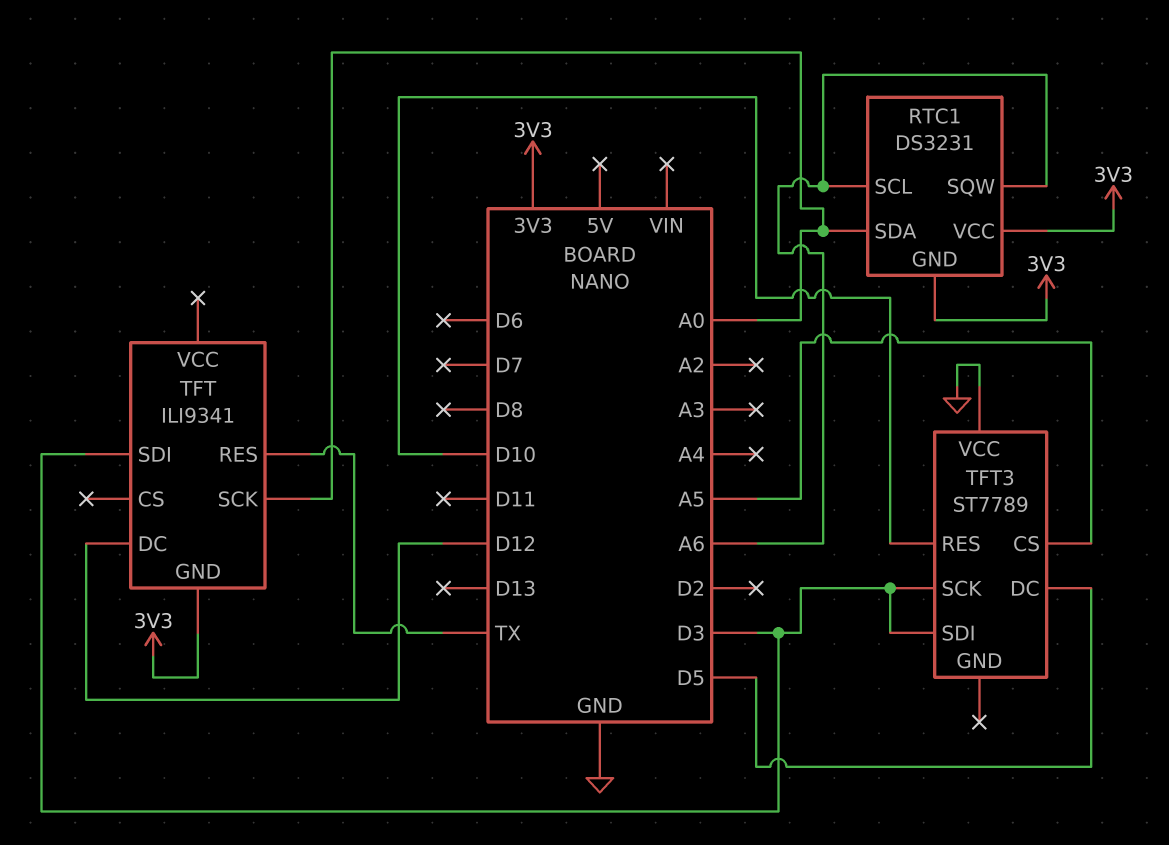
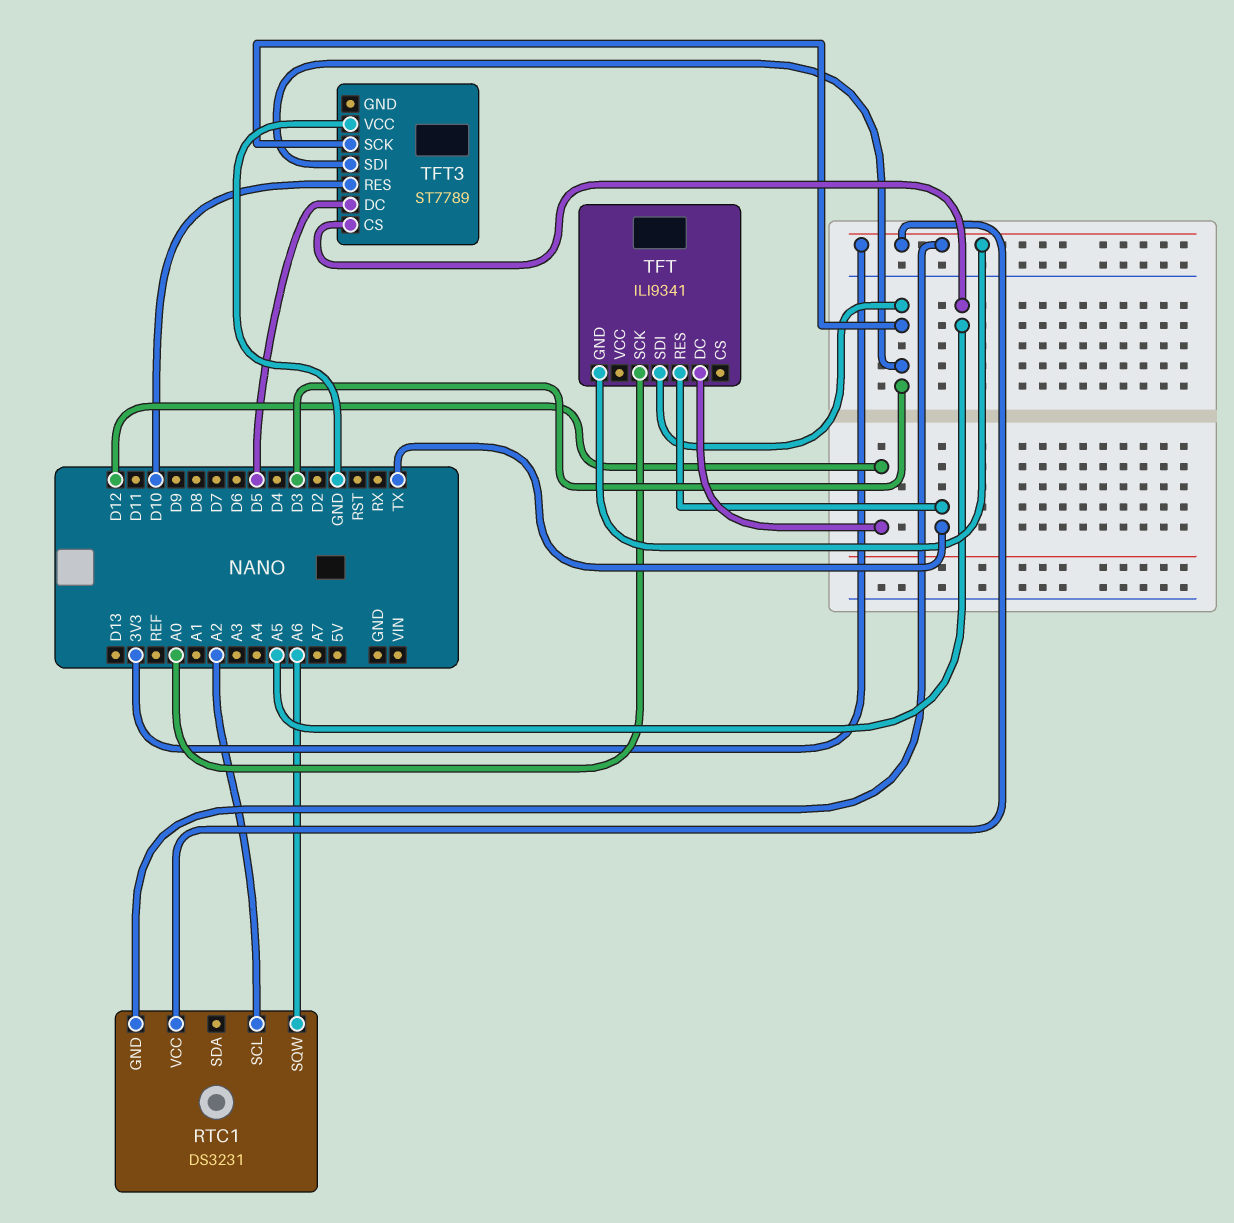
RTC1 pin SCL: A6 -> A2
RTC1 pin SDA: A0 -> none

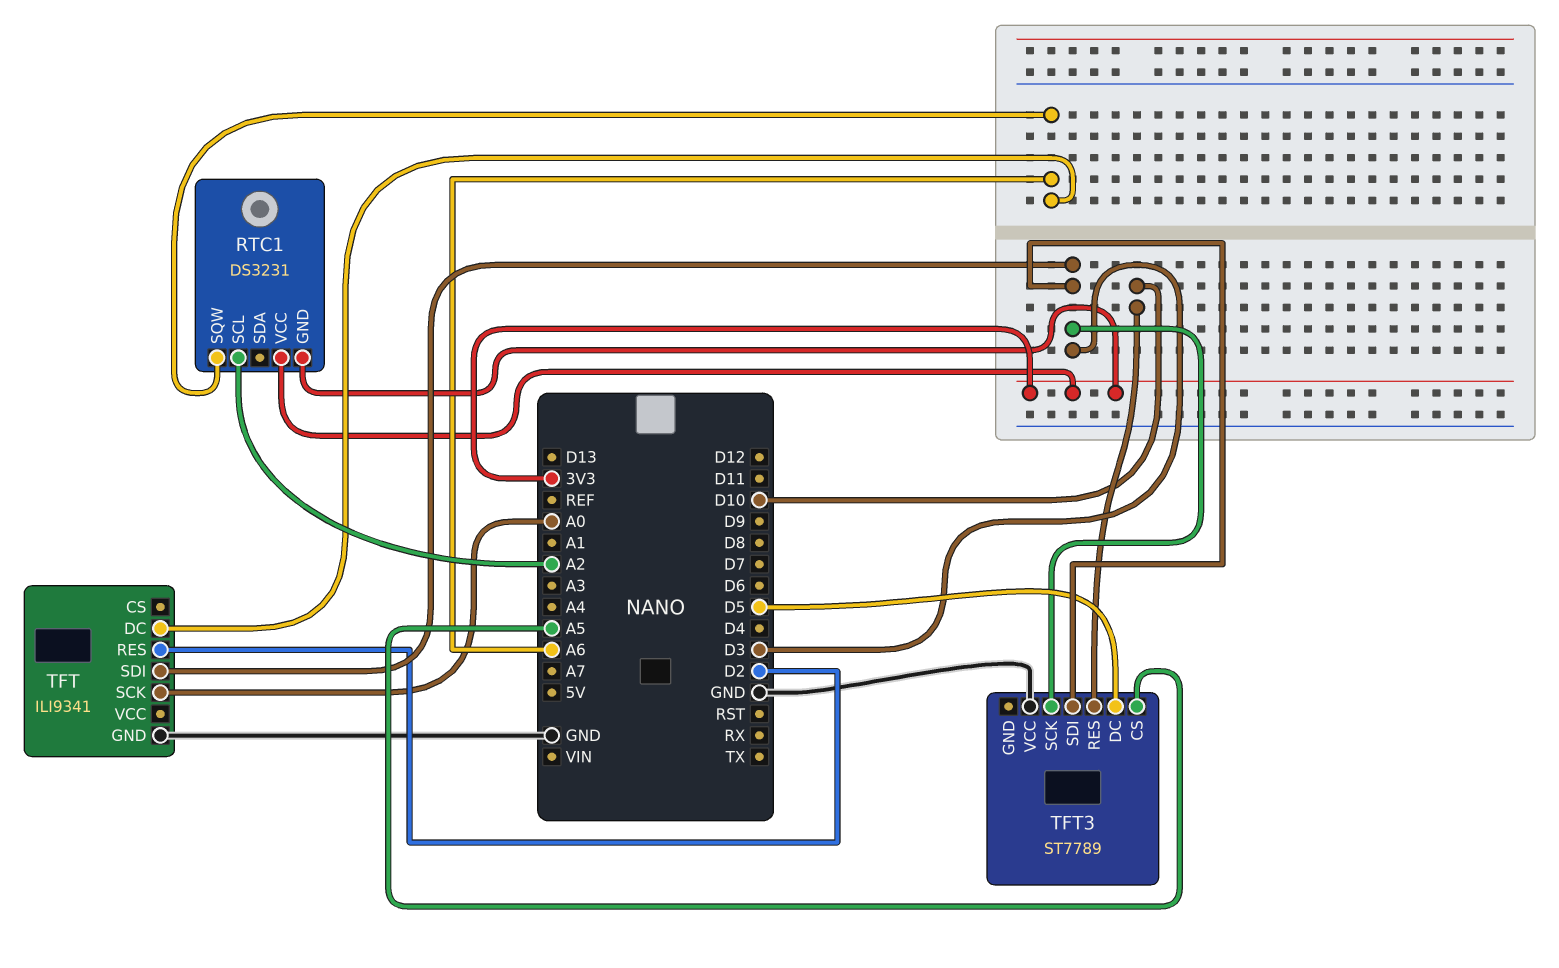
TFT pin DC: D12 -> A6
TFT pin GND: 3V3 -> GND
TFT pin RES: TX -> D2

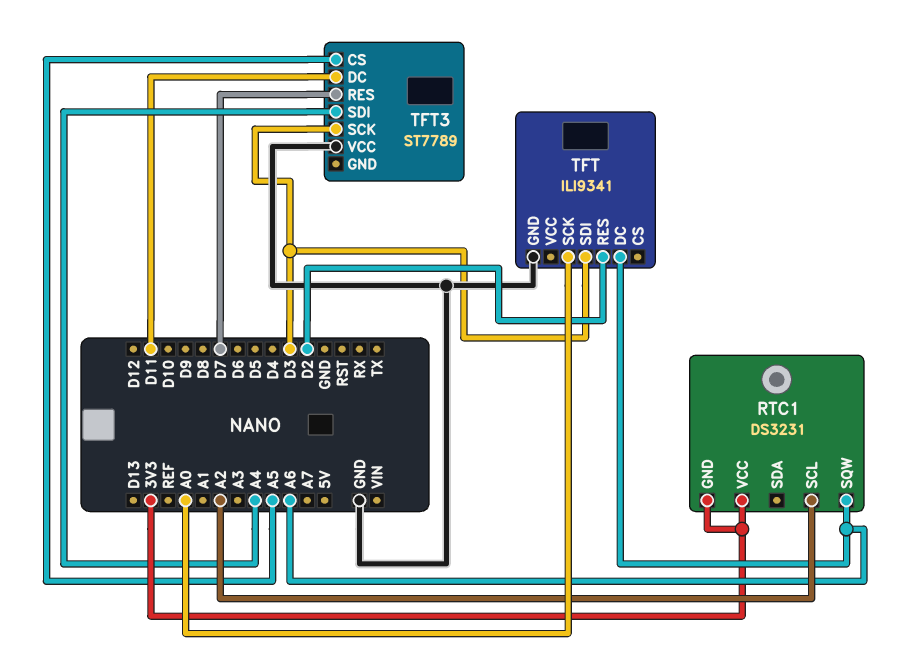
TFT3 pin DC: D5 -> D11
TFT3 pin RES: D10 -> D7
TFT3 pin SDI: D3 -> A4

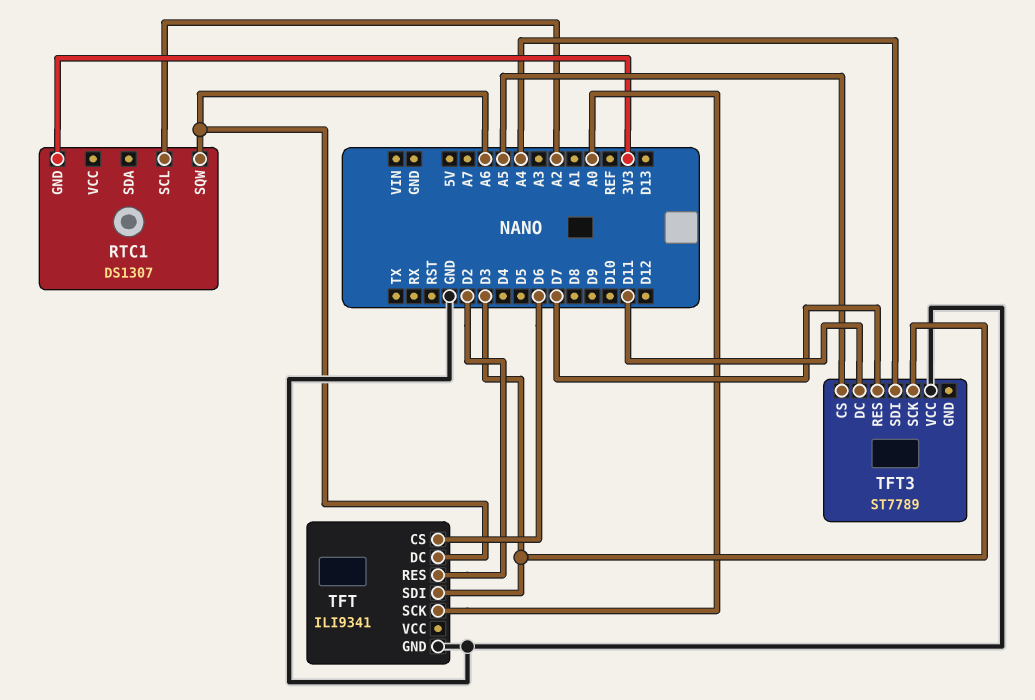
RTC1: DS3231 -> DS1307
RTC1 pin VCC: 3V3 -> none
TFT pin CS: none -> D6

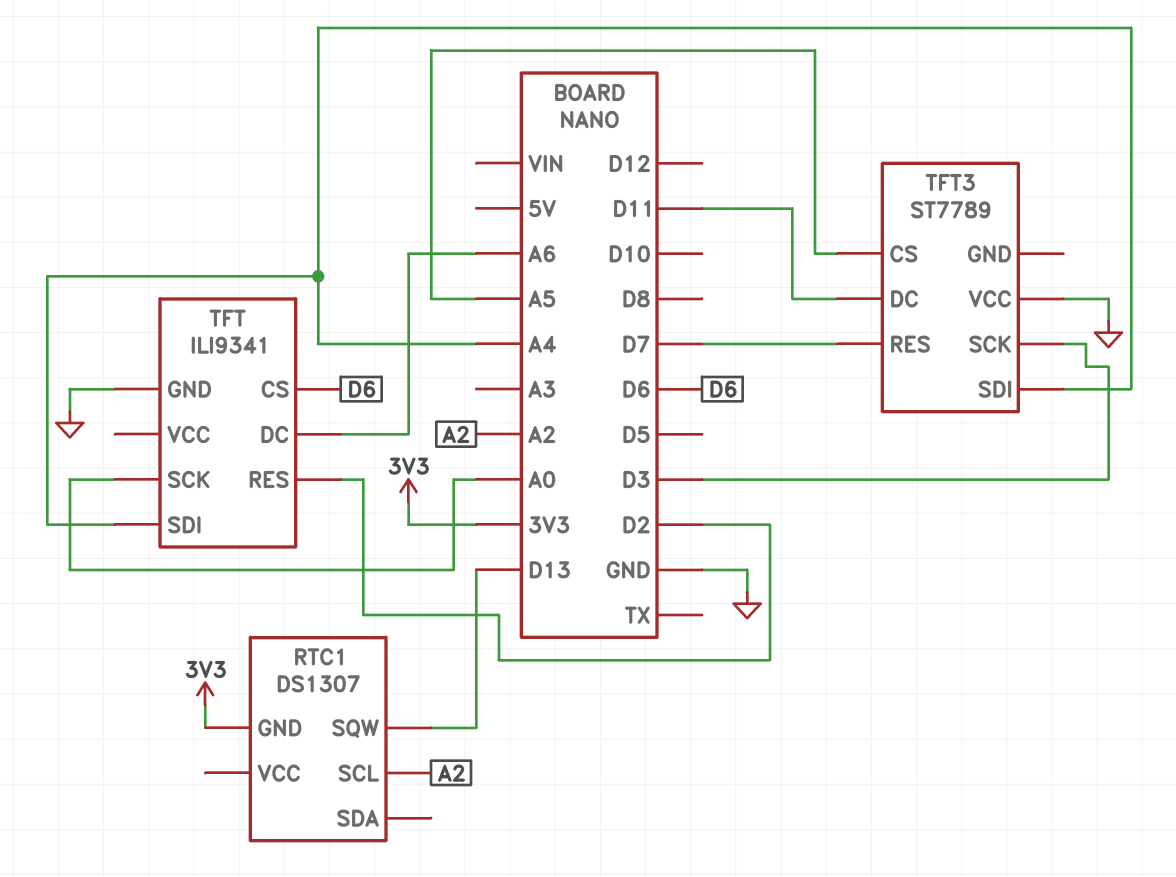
RTC1 pin SQW: A6 -> D13
TFT pin SDI: D3 -> A4

